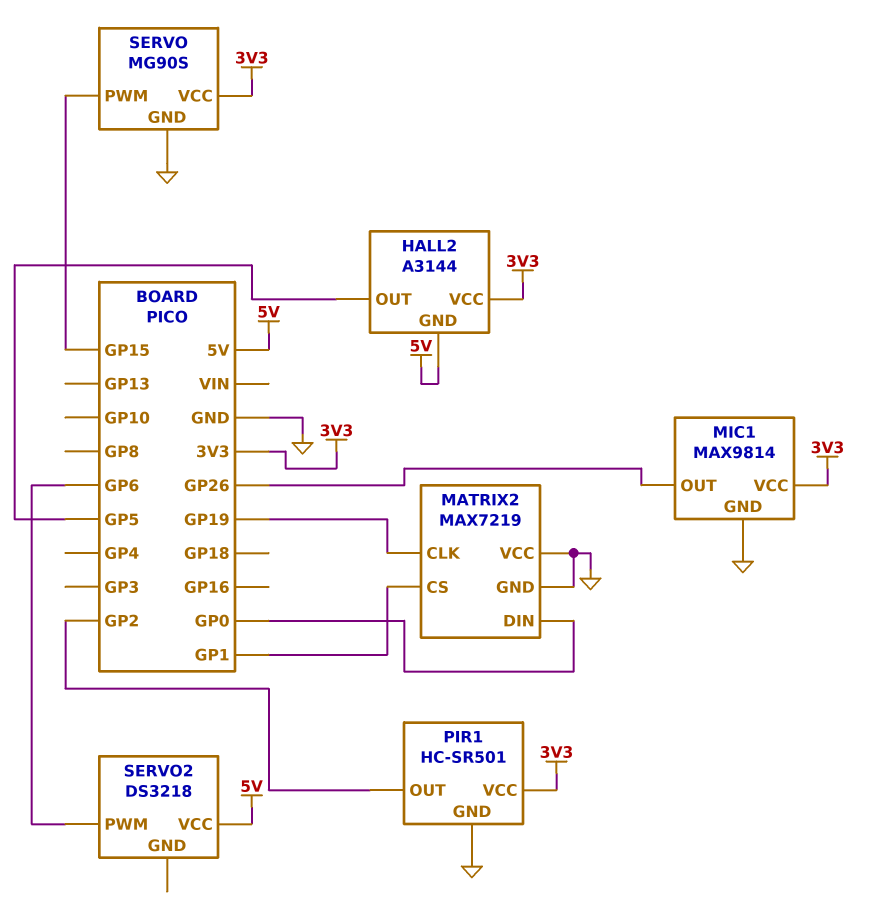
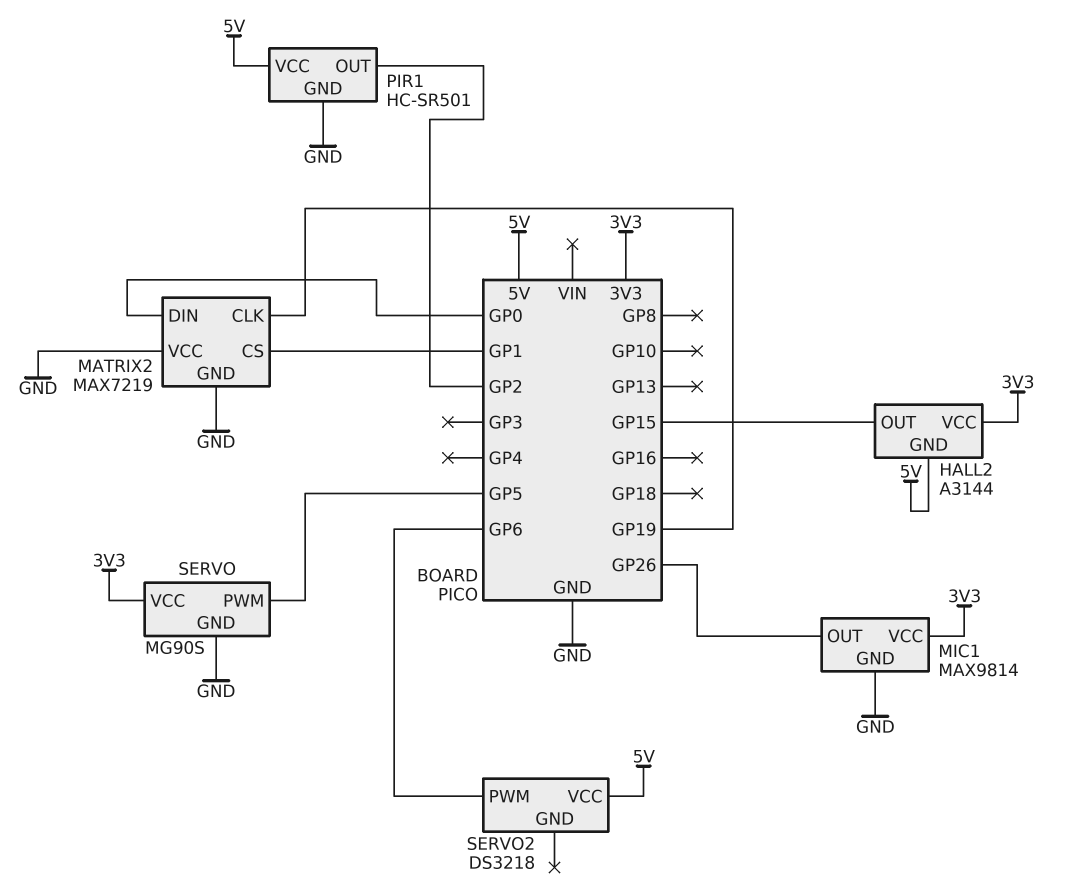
HALL2 pin OUT: GP5 -> GP15
PIR1 pin VCC: 3V3 -> 5V
SERVO pin PWM: GP15 -> GP5

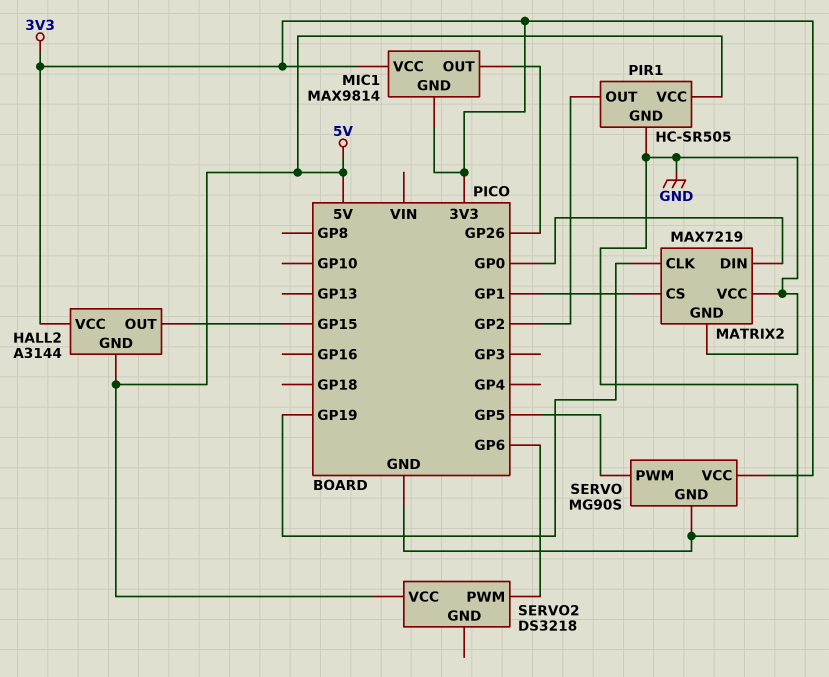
MIC1 pin GND: GND -> 3V3
PIR1: HC-SR501 -> HC-SR505

